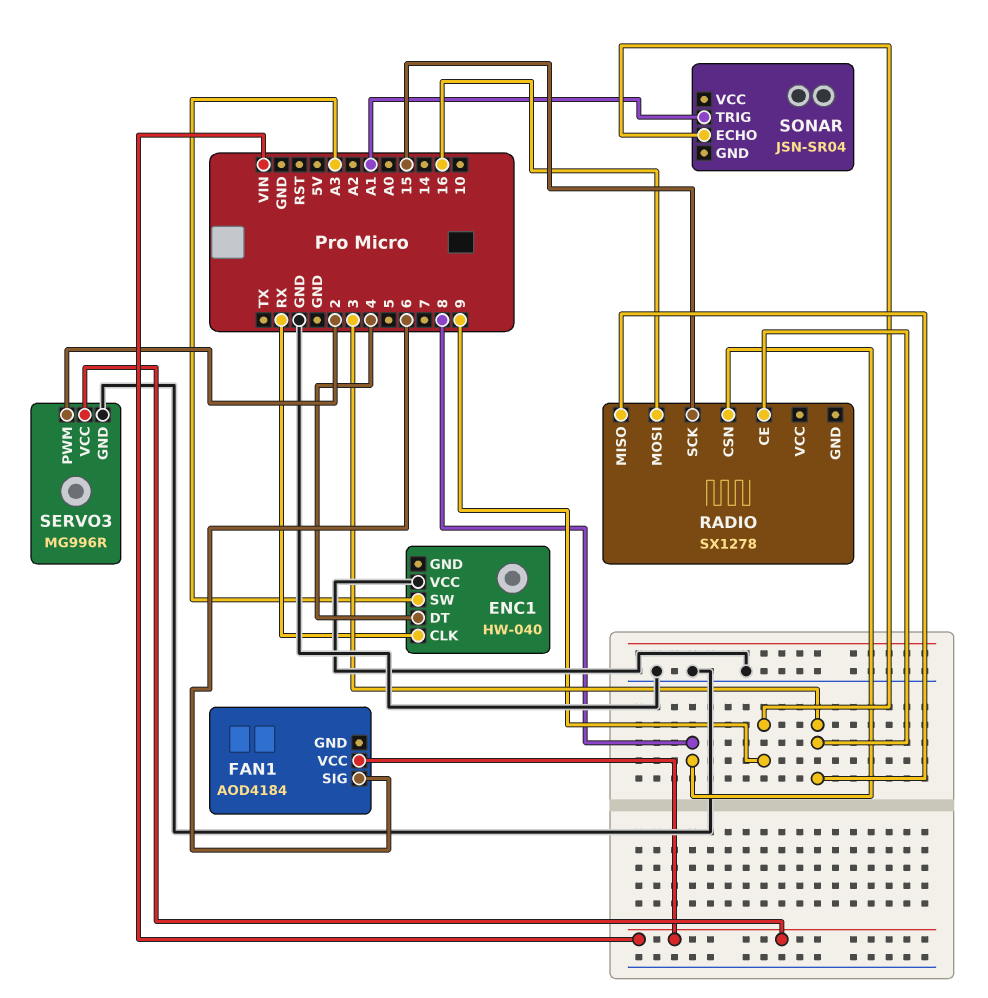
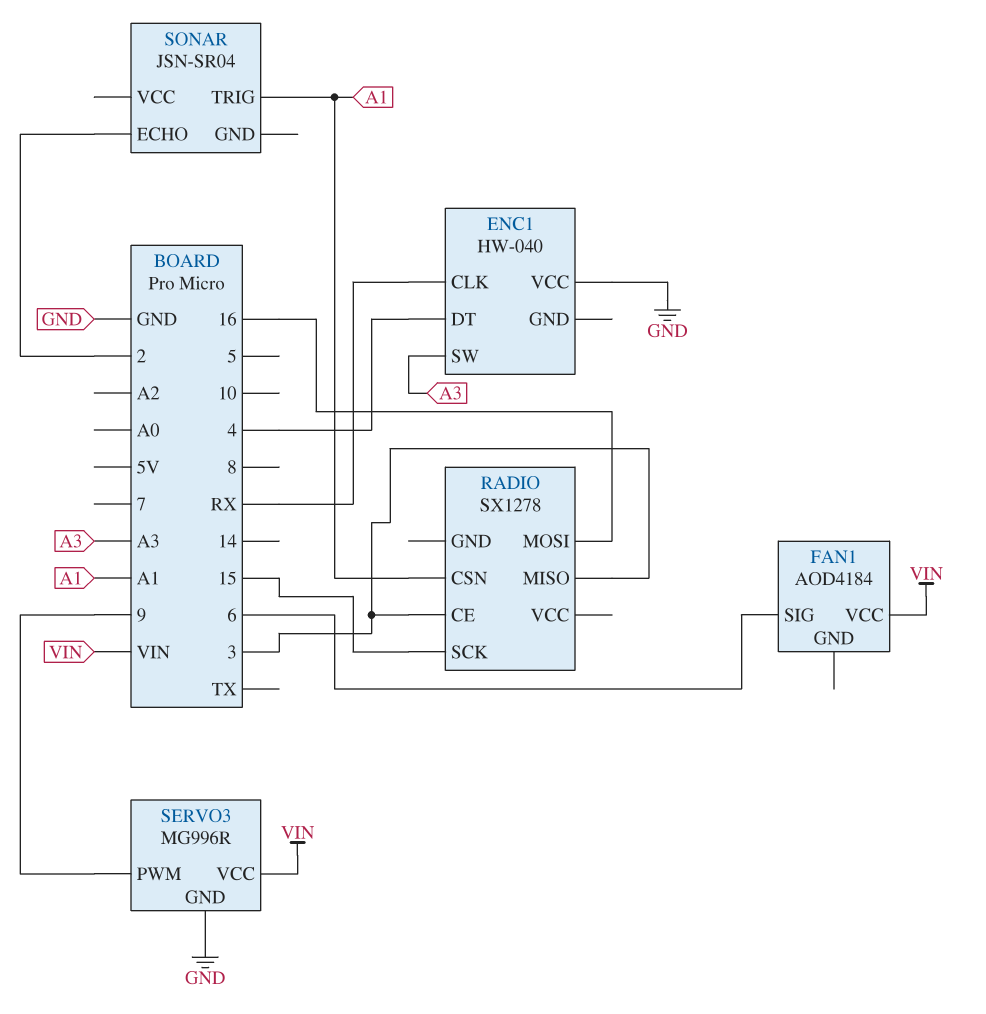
RADIO pin CSN: 8 -> A1
SERVO3 pin PWM: 2 -> 9
SONAR pin ECHO: 9 -> 2

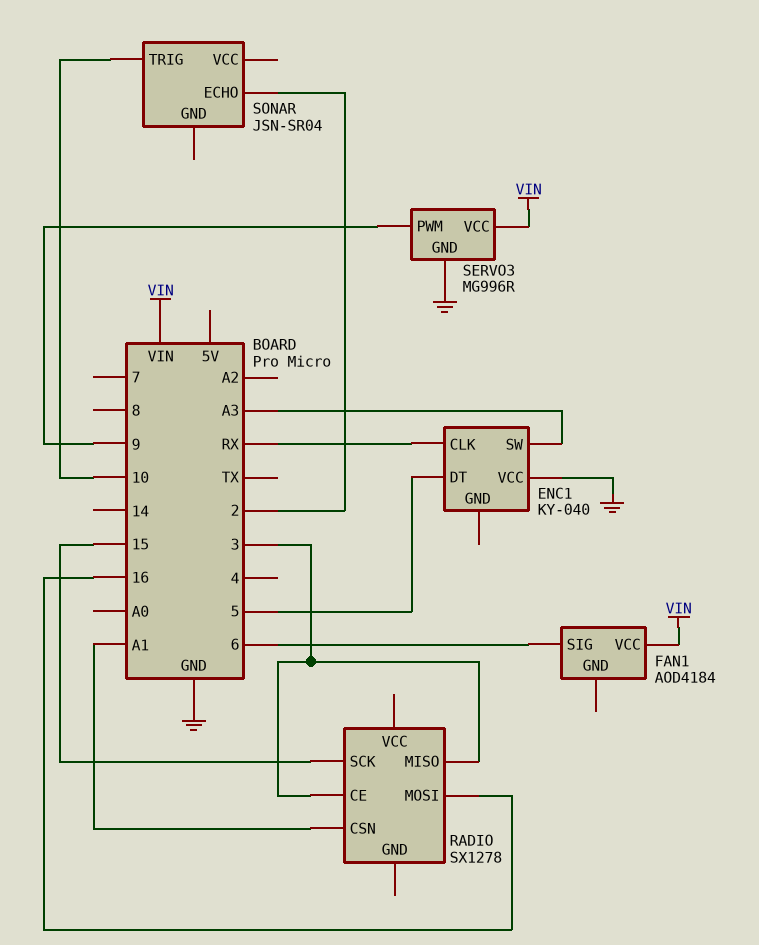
ENC1: HW-040 -> KY-040
ENC1 pin DT: 4 -> 5
SONAR pin TRIG: A1 -> 10

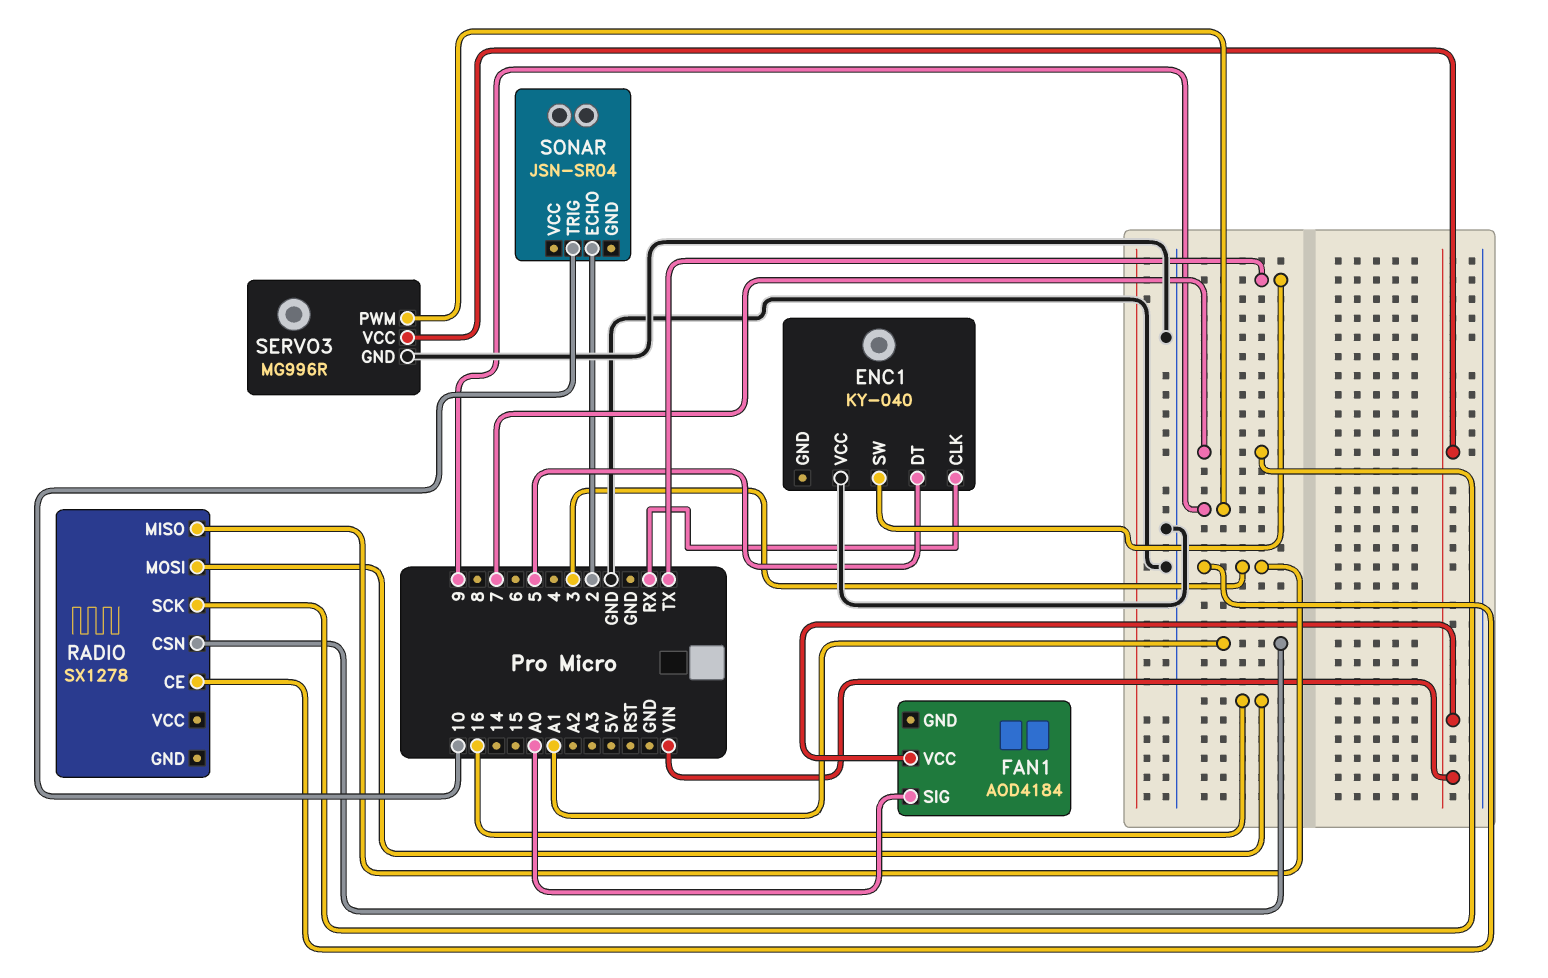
ENC1 pin SW: A3 -> TX
FAN1 pin SIG: 6 -> A0
RADIO pin SCK: 15 -> 7

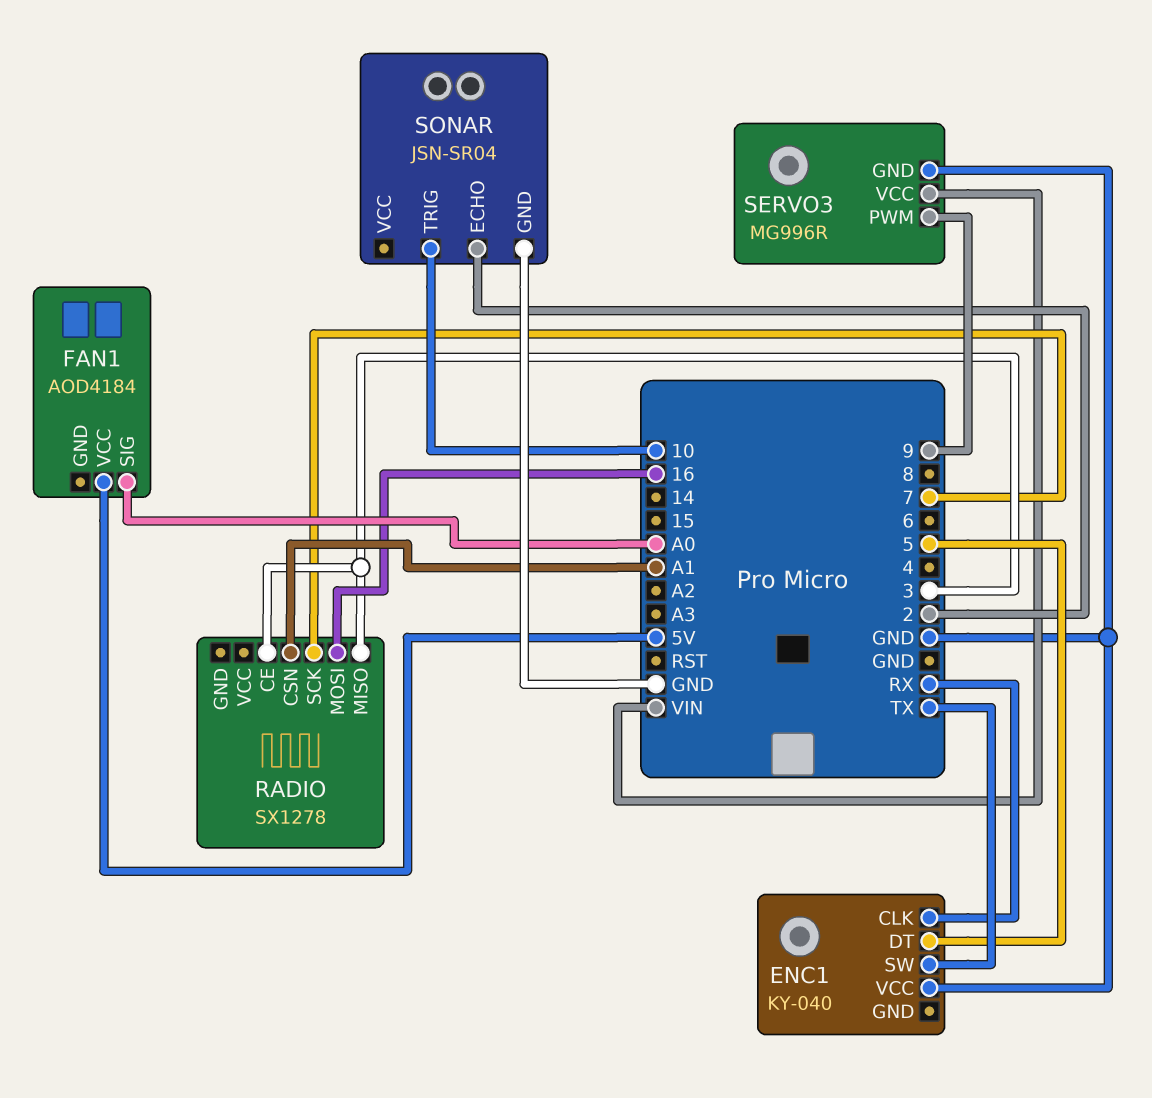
FAN1 pin VCC: VIN -> 5V
SONAR pin GND: none -> GND

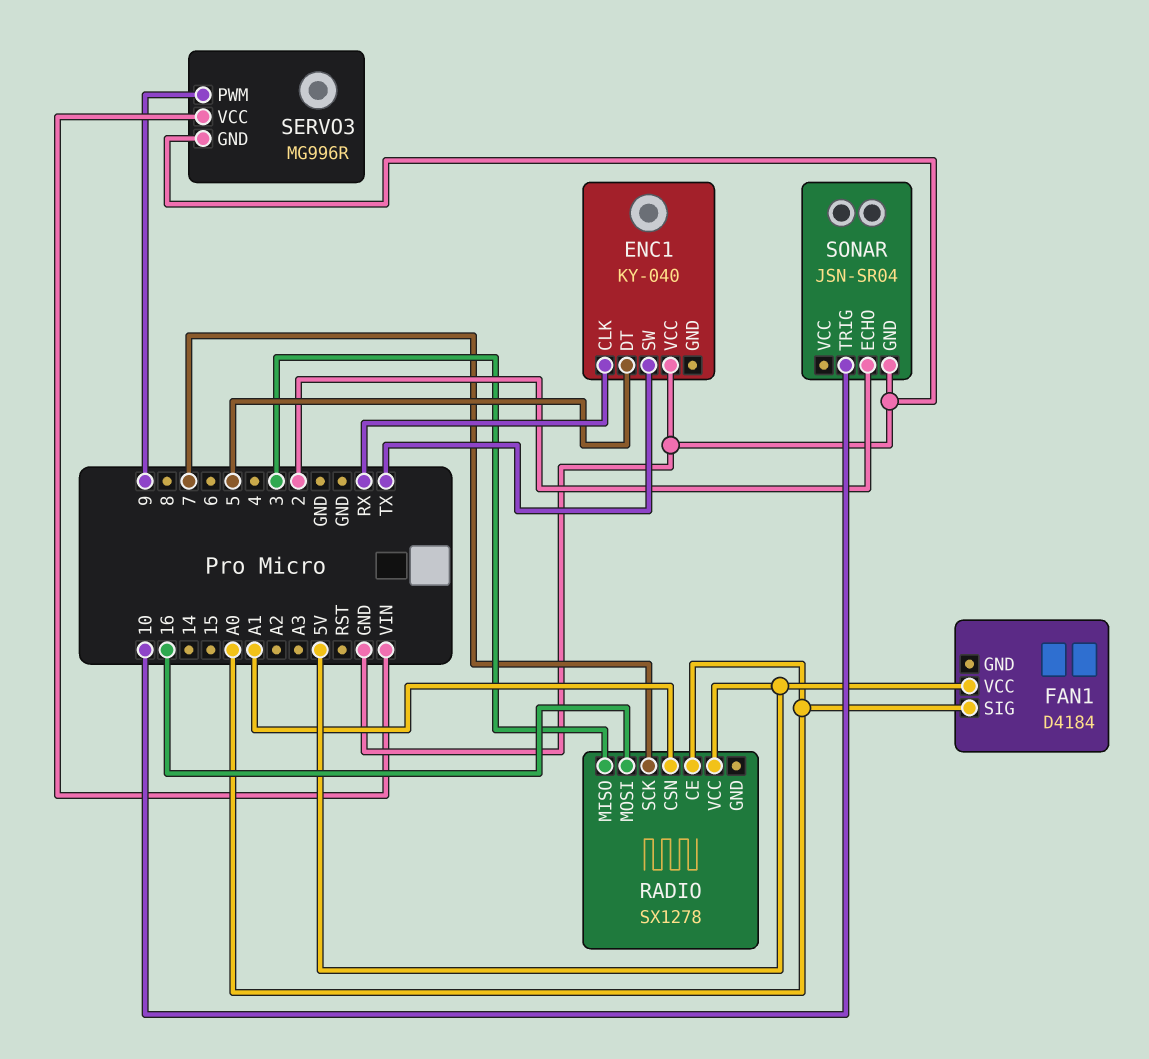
FAN1: AOD4184 -> D4184
RADIO pin CE: 3 -> A0
RADIO pin VCC: none -> 5V

